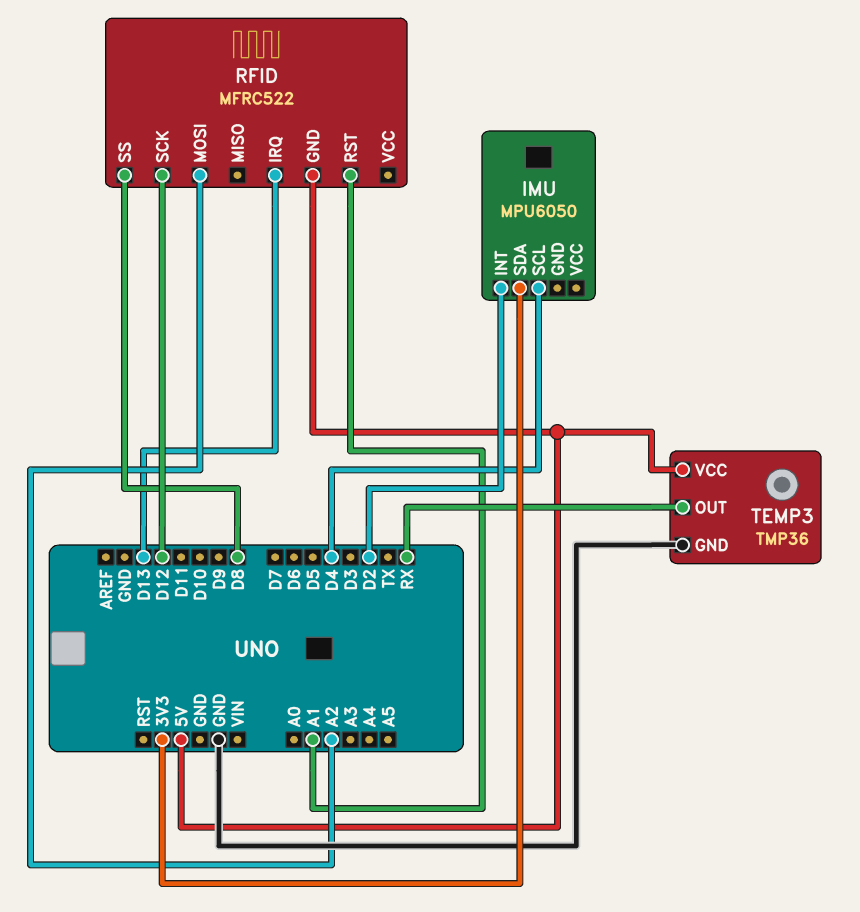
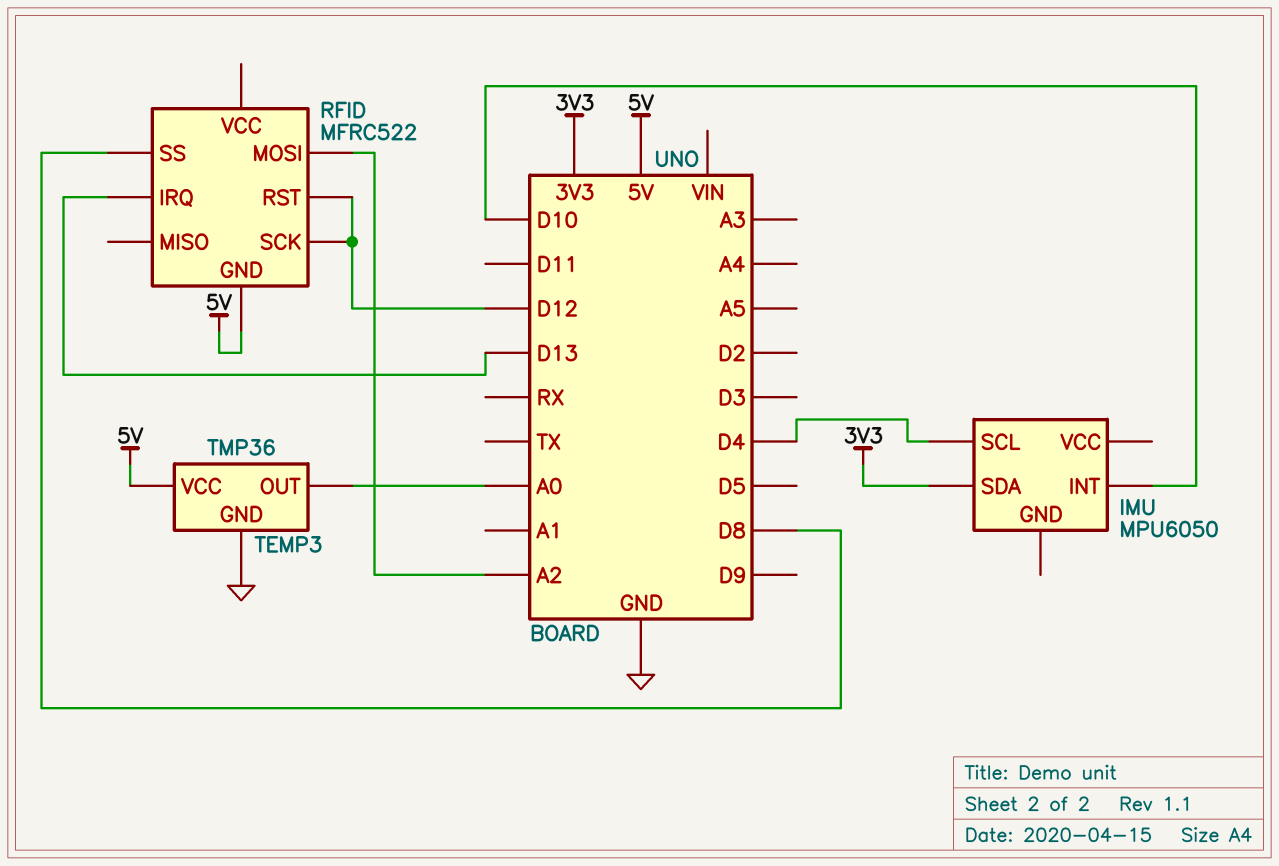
IMU pin INT: D2 -> D10
RFID pin RST: A1 -> D12
TEMP3 pin OUT: RX -> A0

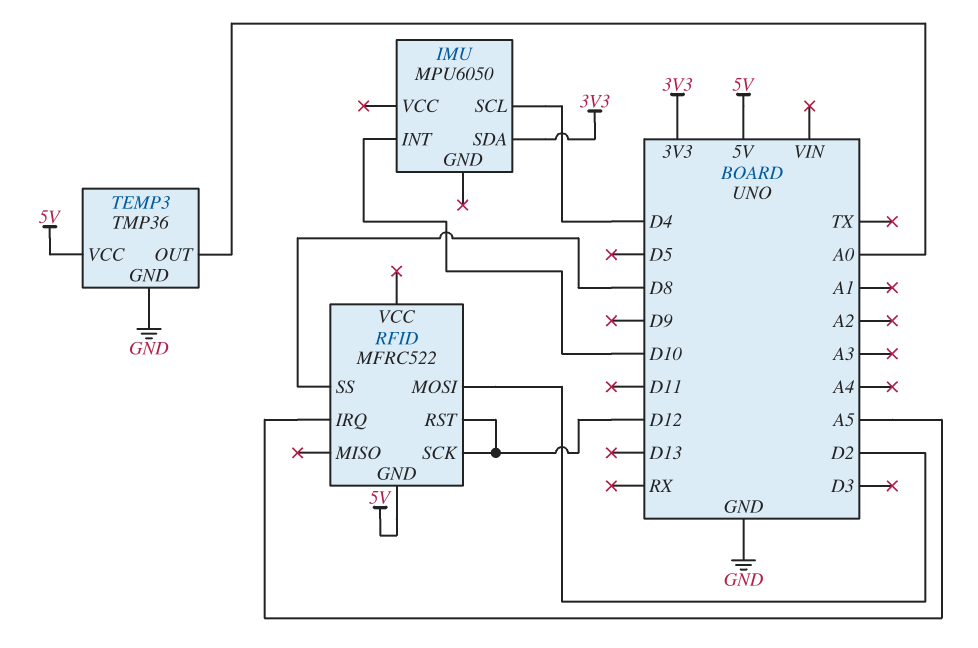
RFID pin IRQ: D13 -> A5
RFID pin MOSI: A2 -> D2

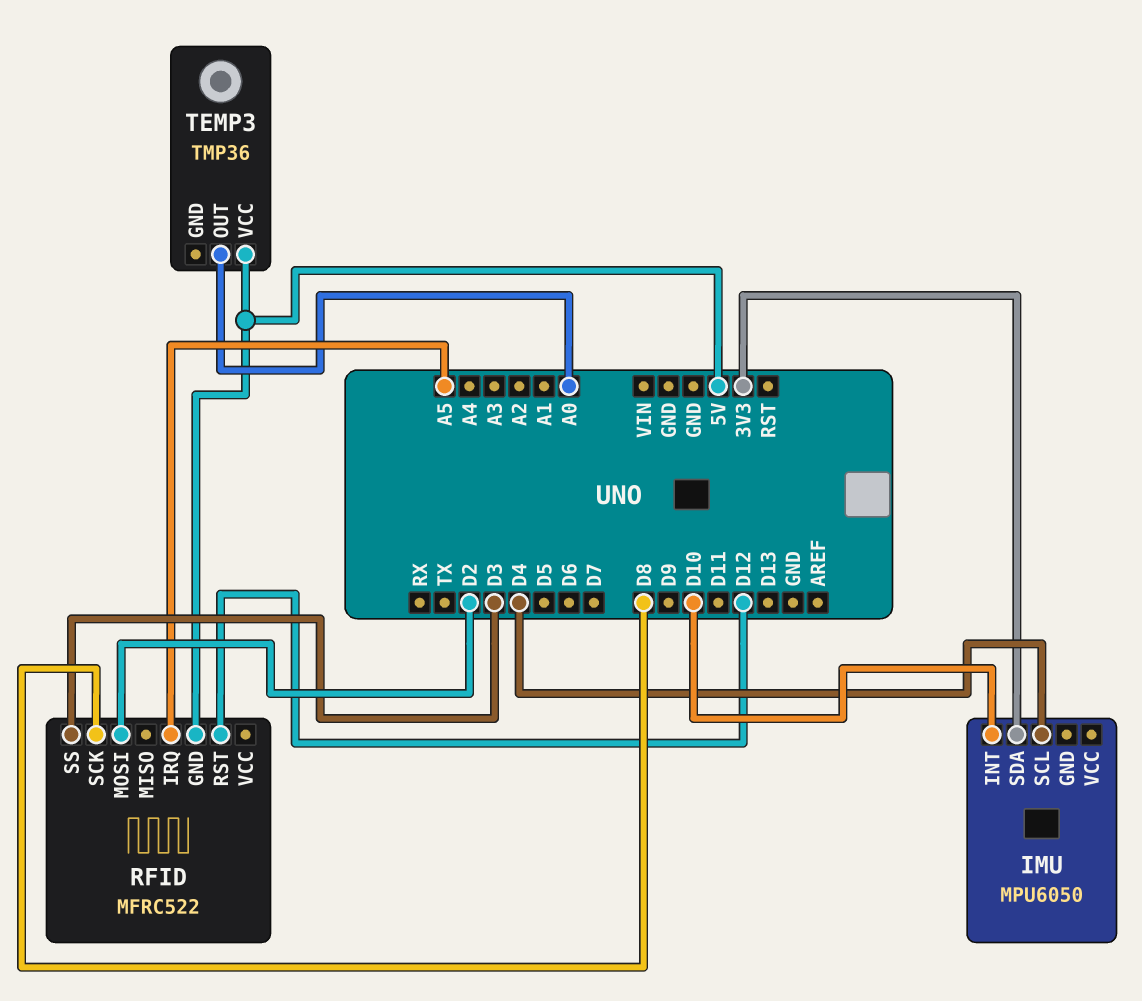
RFID pin SCK: D12 -> D8
RFID pin SS: D8 -> D3
TEMP3 pin GND: GND -> none

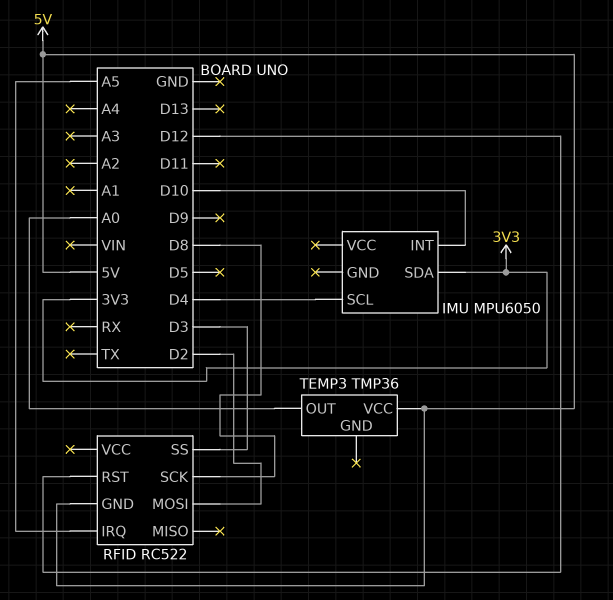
RFID: MFRC522 -> RC522

